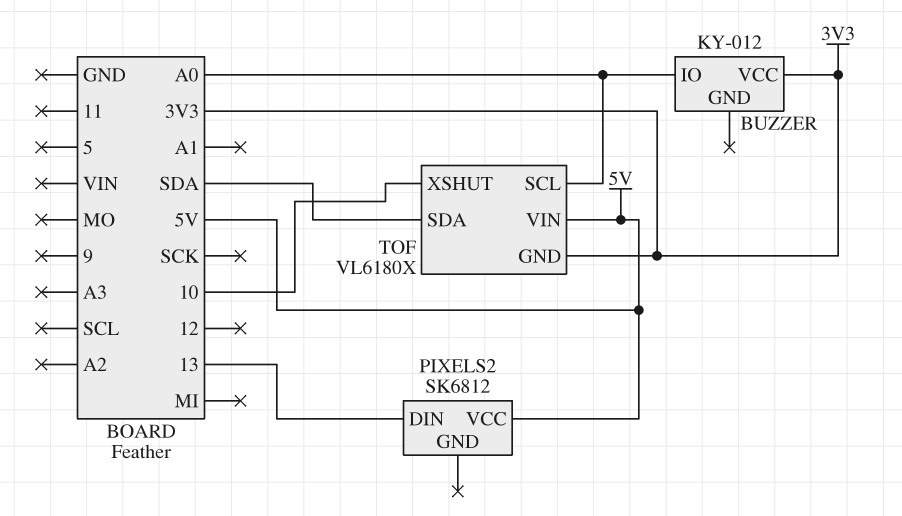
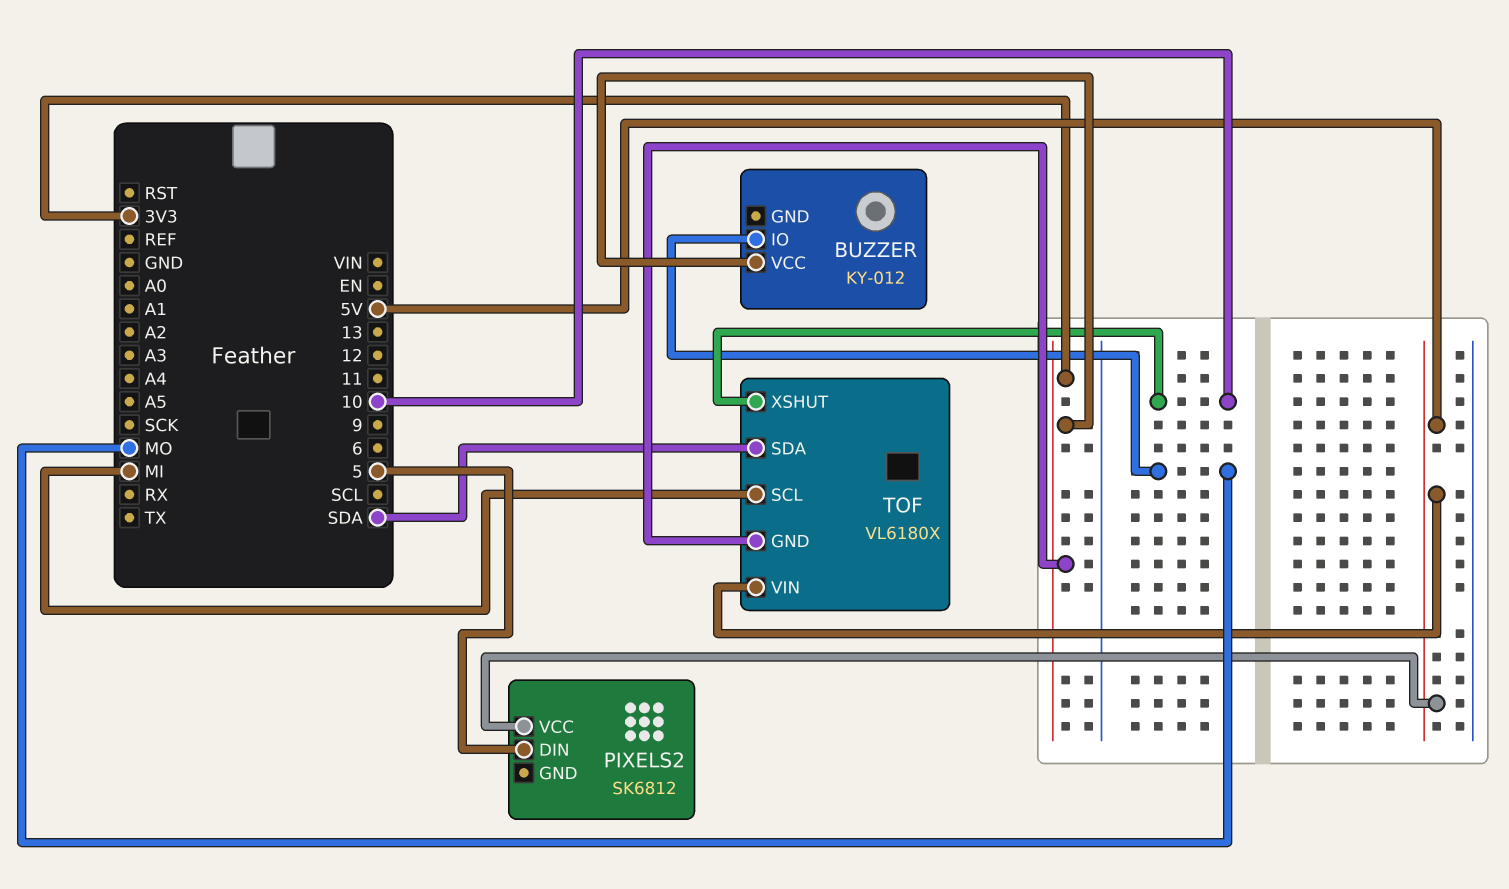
BUZZER pin IO: A0 -> MO
PIXELS2 pin DIN: 13 -> 5
TOF pin SCL: A0 -> MI

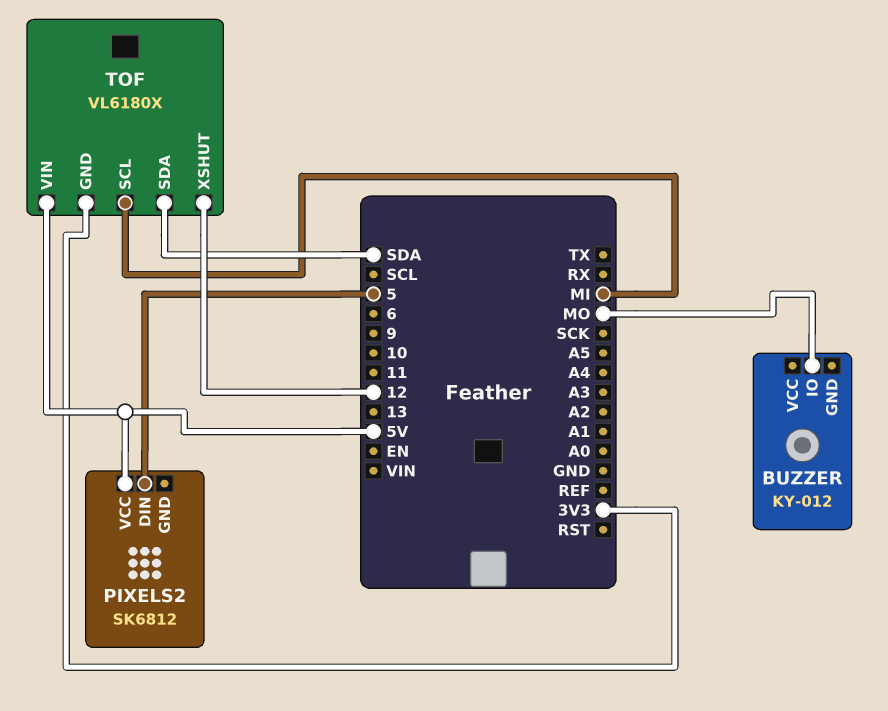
BUZZER pin VCC: 3V3 -> none
TOF pin XSHUT: 10 -> 12

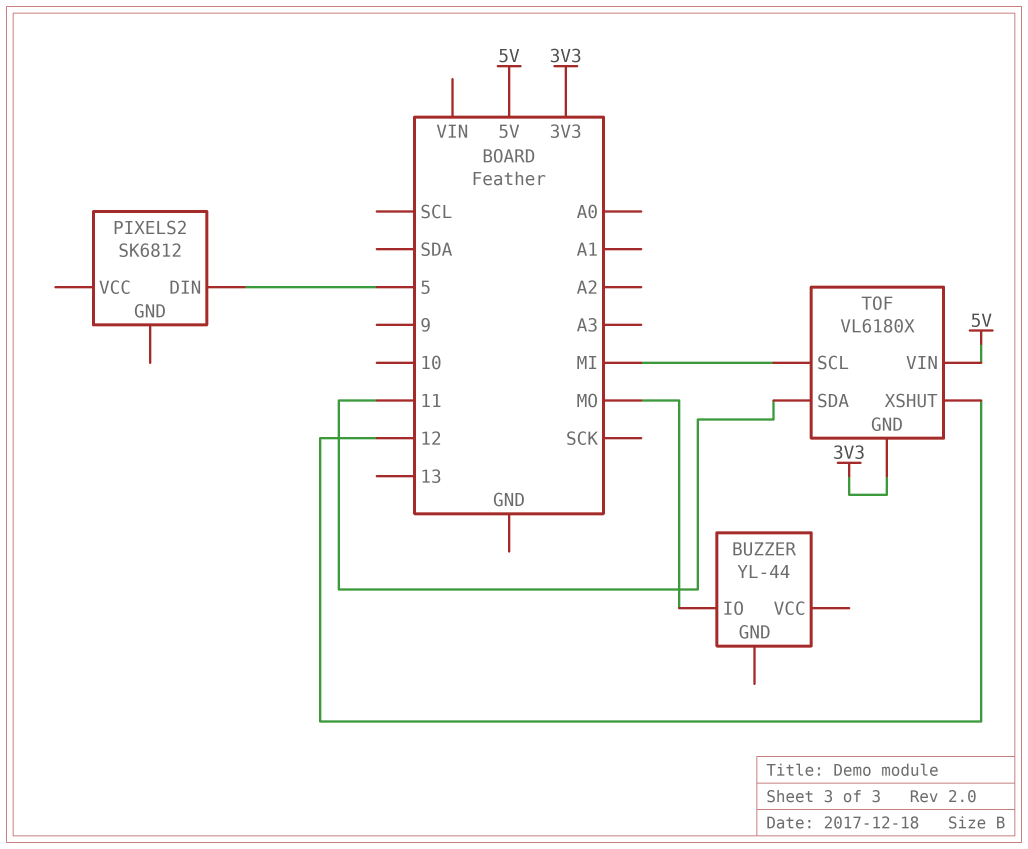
BUZZER: KY-012 -> YL-44
PIXELS2 pin VCC: 5V -> none
TOF pin SDA: SDA -> 11

